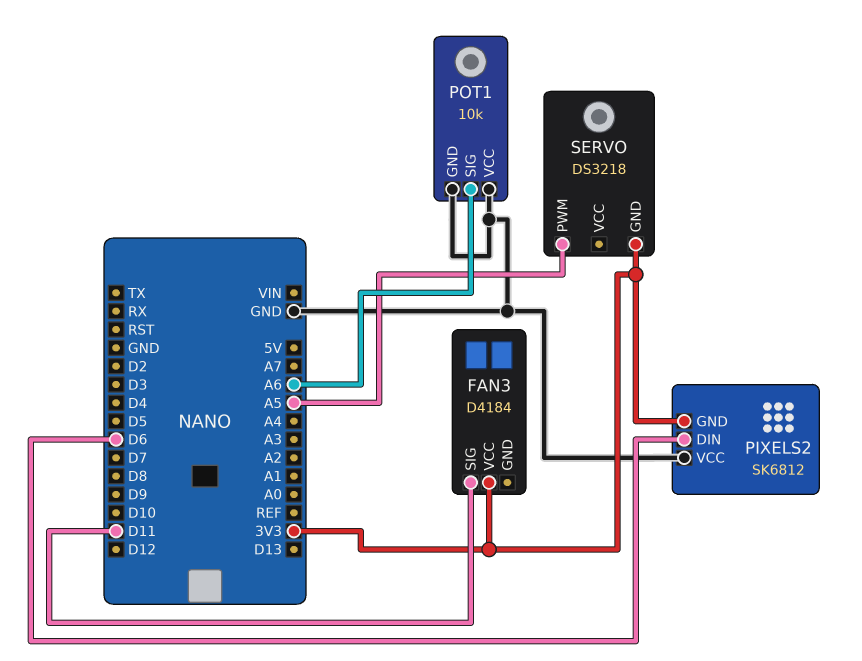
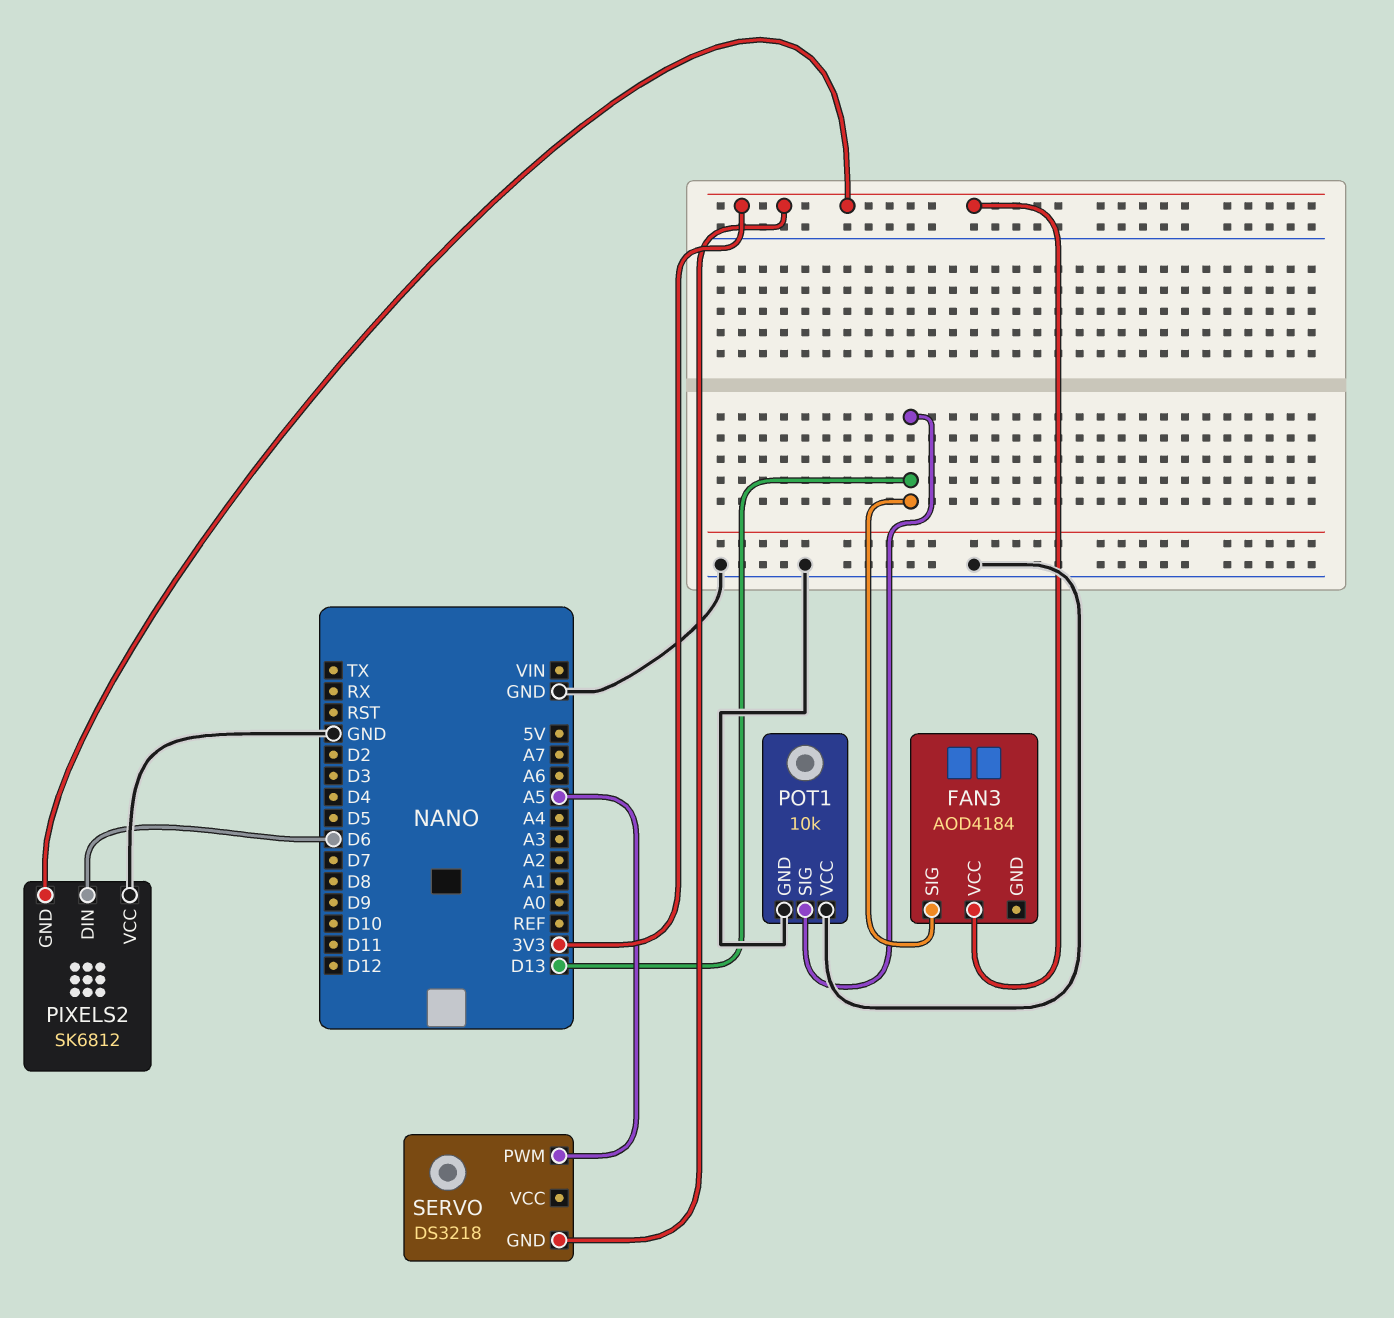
FAN3: D4184 -> AOD4184
FAN3 pin SIG: D11 -> D13
POT1 pin SIG: A6 -> D13

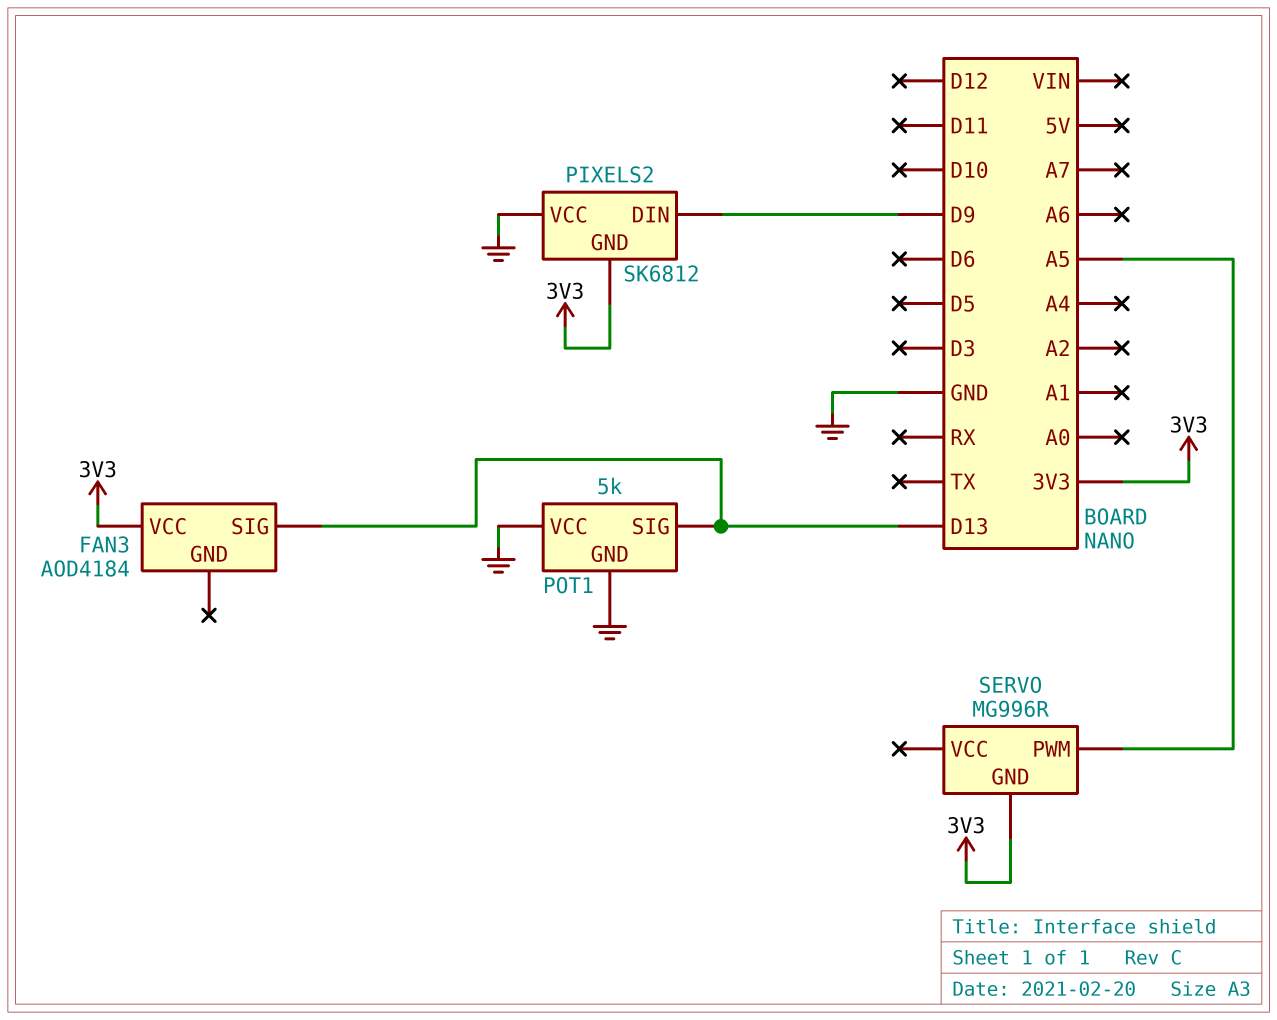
PIXELS2 pin DIN: D6 -> D9
POT1: 10k -> 5k
SERVO: DS3218 -> MG996R

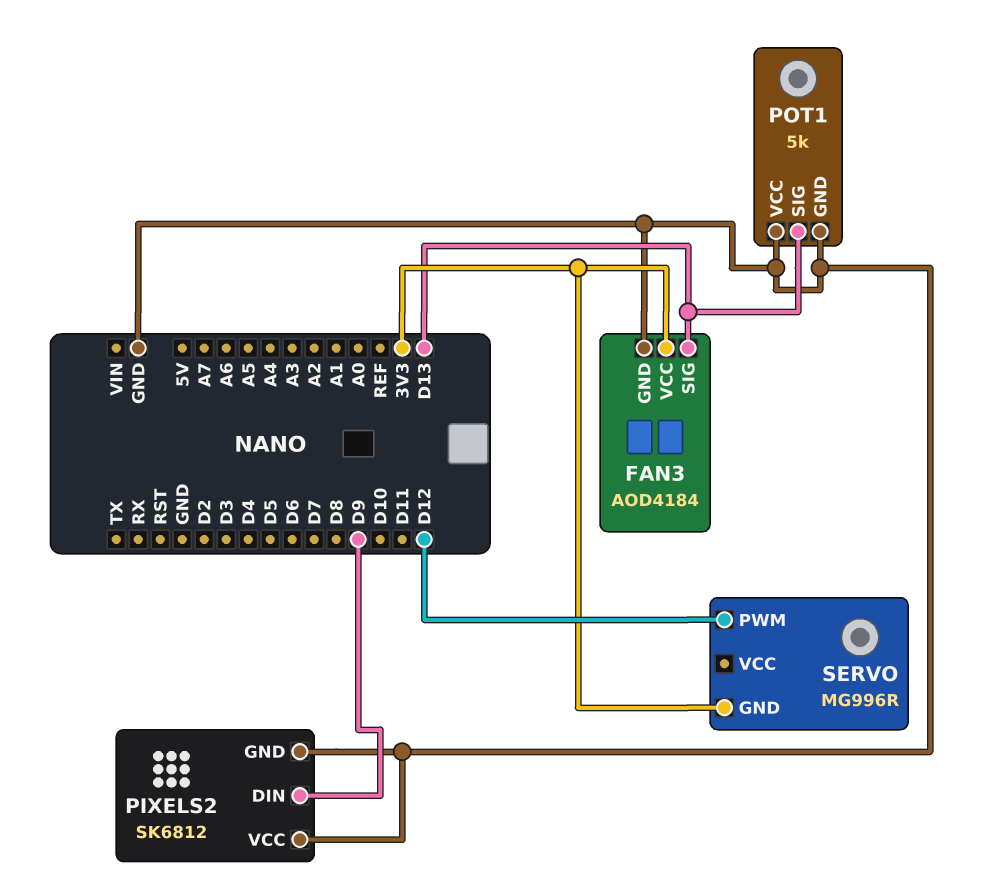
FAN3 pin GND: none -> GND
PIXELS2 pin GND: 3V3 -> GND
SERVO pin PWM: A5 -> D12

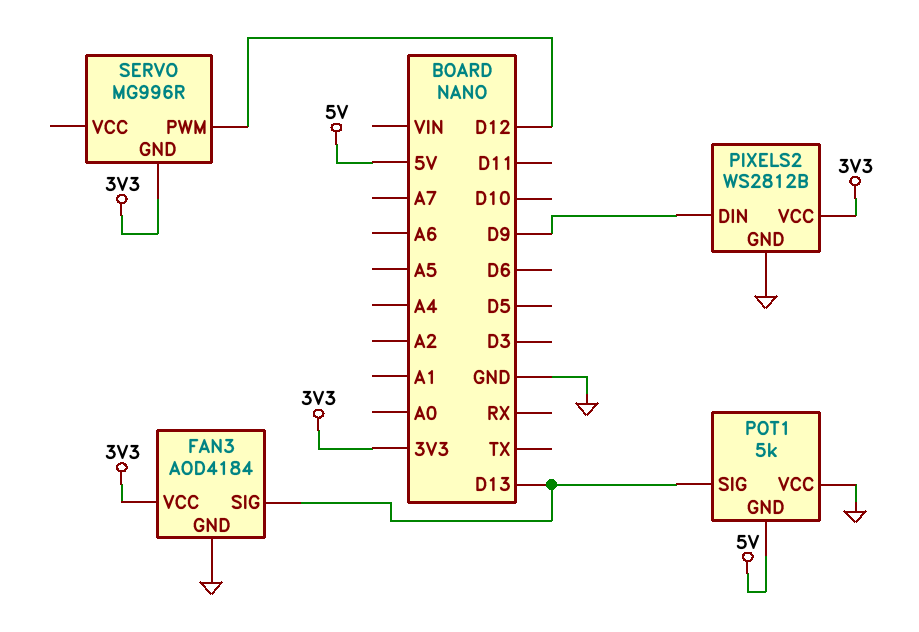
PIXELS2: SK6812 -> WS2812B
PIXELS2 pin VCC: GND -> 3V3
POT1 pin GND: GND -> 5V

